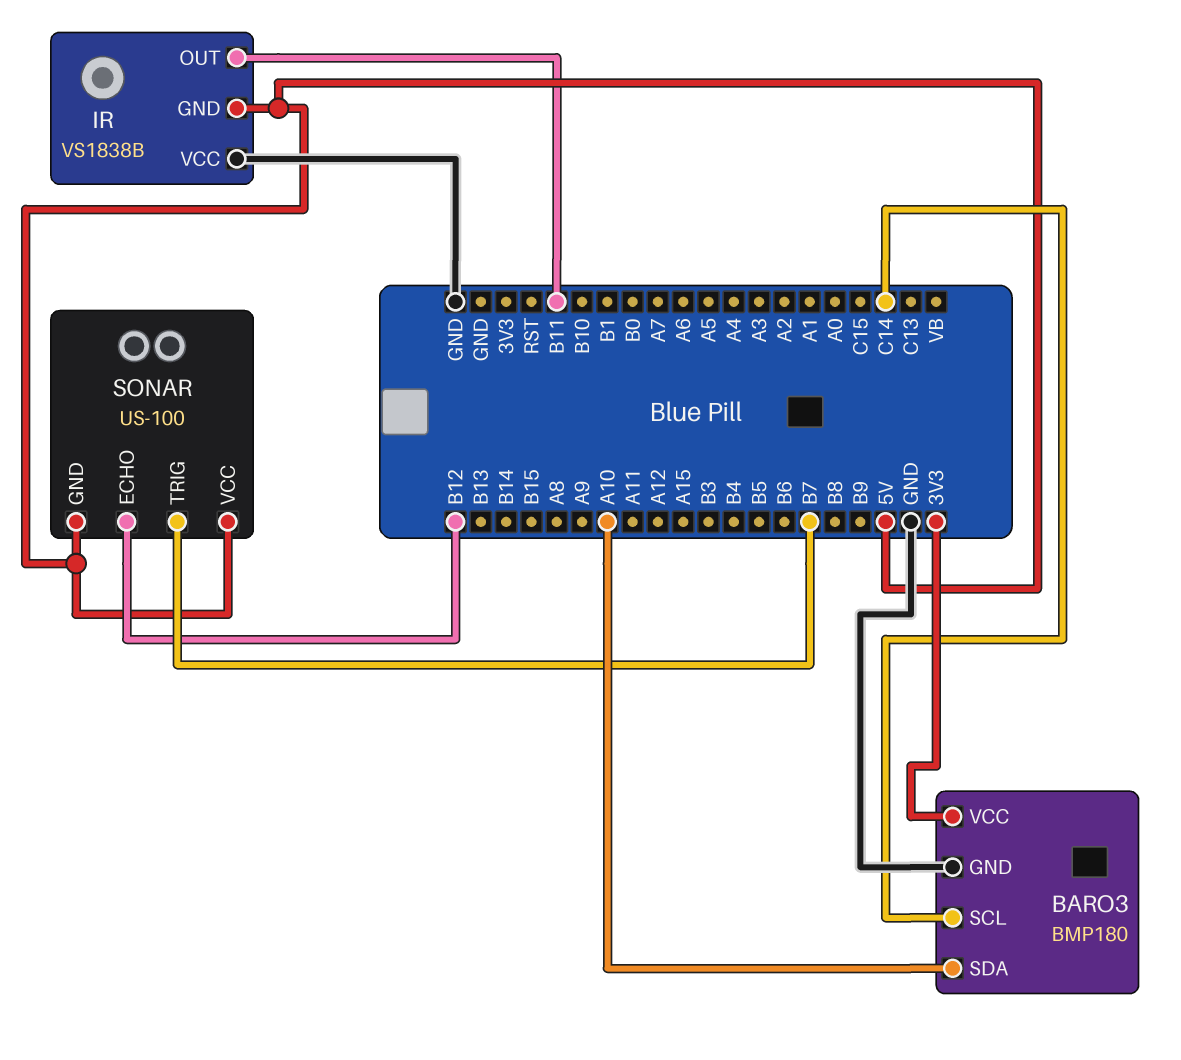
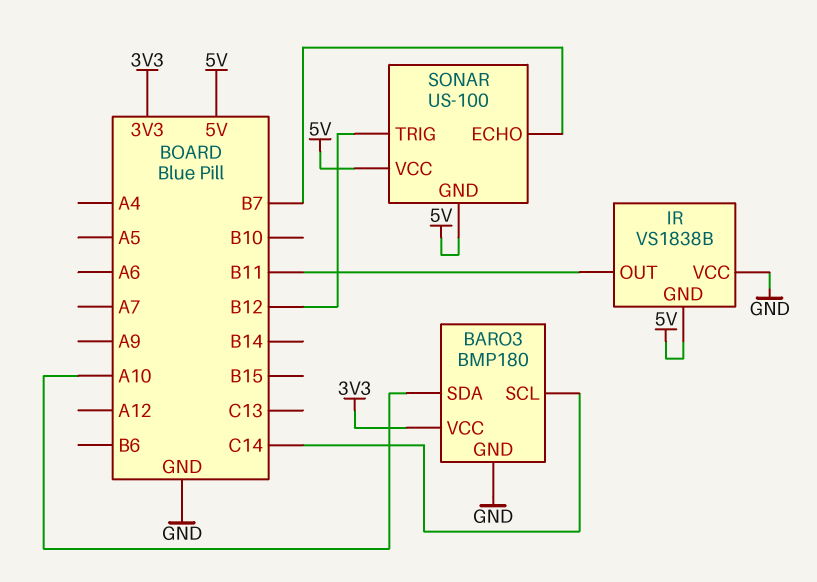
SONAR pin ECHO: B12 -> B7
SONAR pin TRIG: B7 -> B12

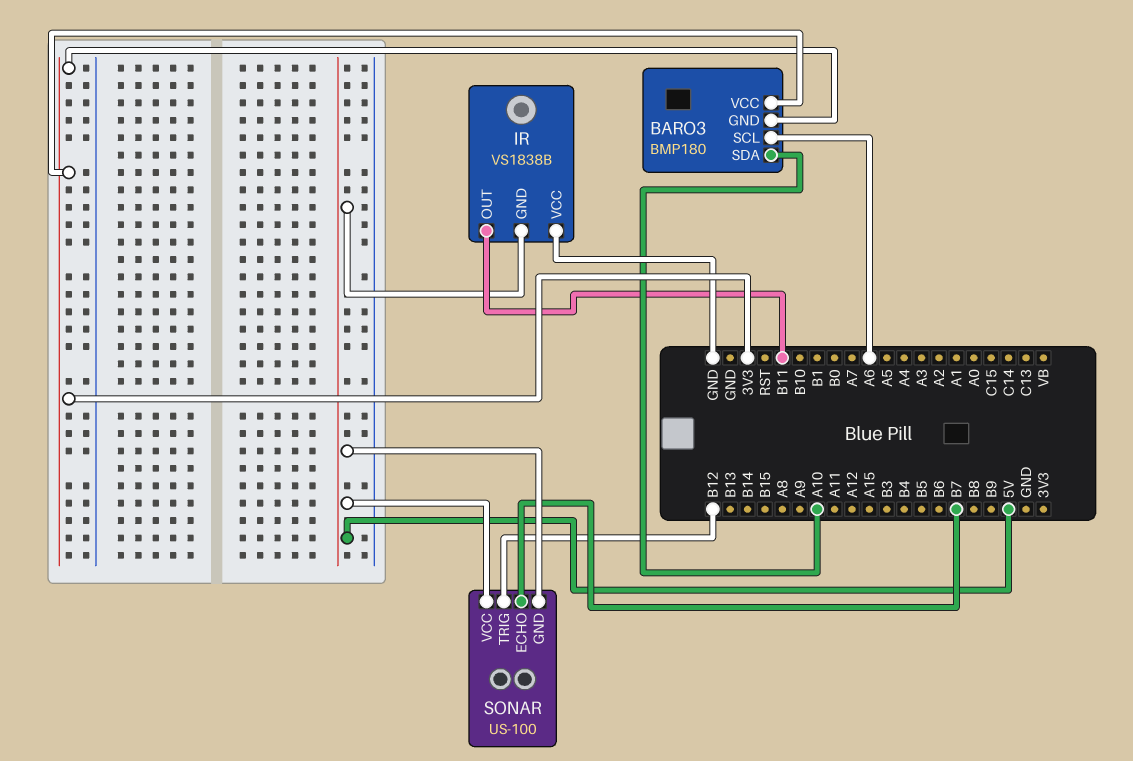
BARO3 pin GND: GND -> 3V3
BARO3 pin SCL: C14 -> A6

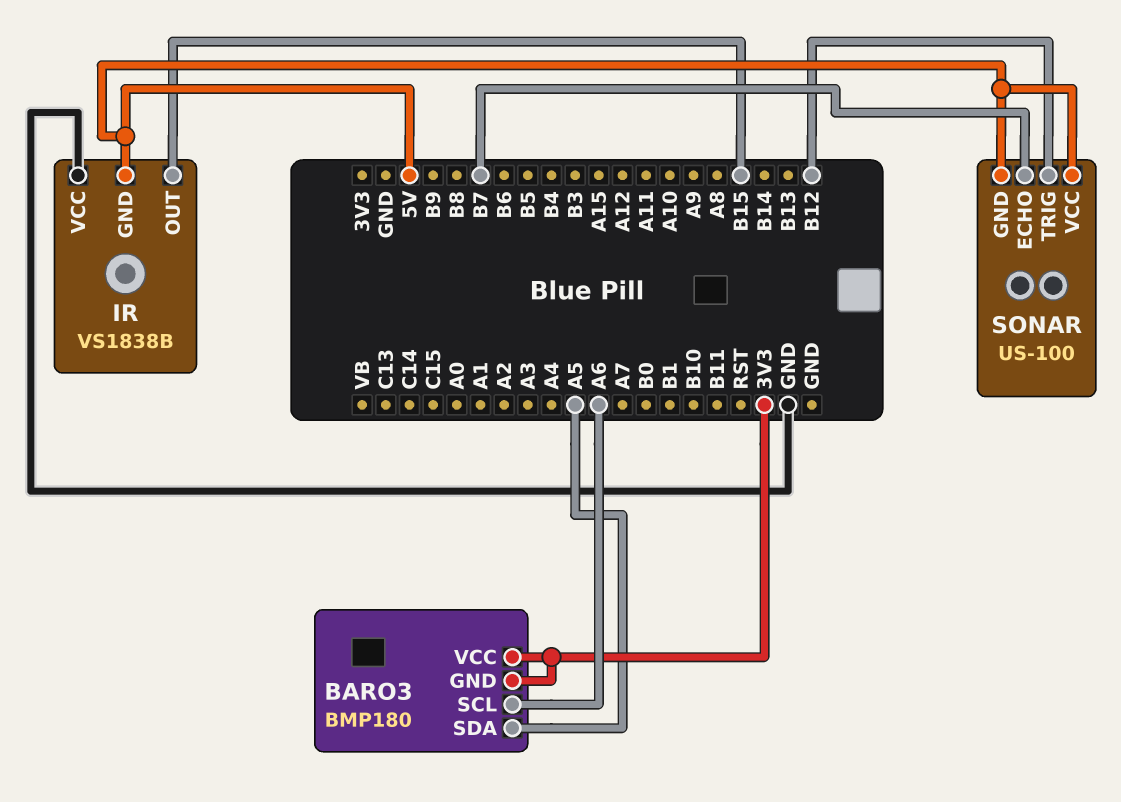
BARO3 pin SDA: A10 -> A5
IR pin OUT: B11 -> B15

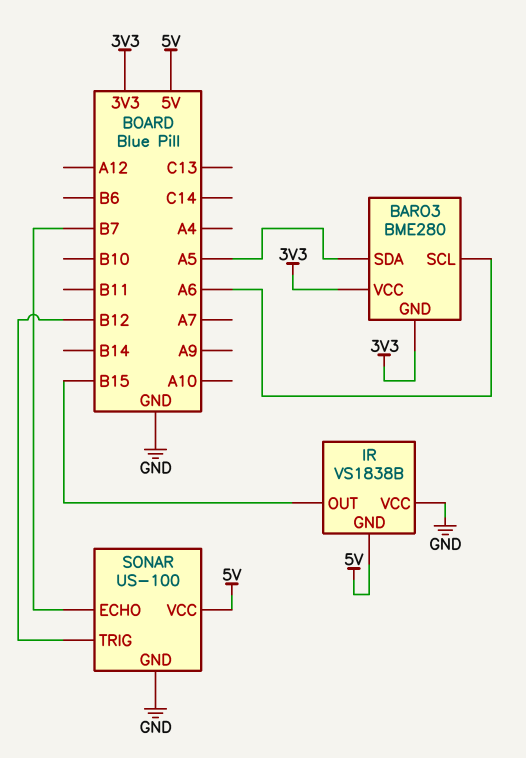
BARO3: BMP180 -> BME280
SONAR pin GND: 5V -> GND

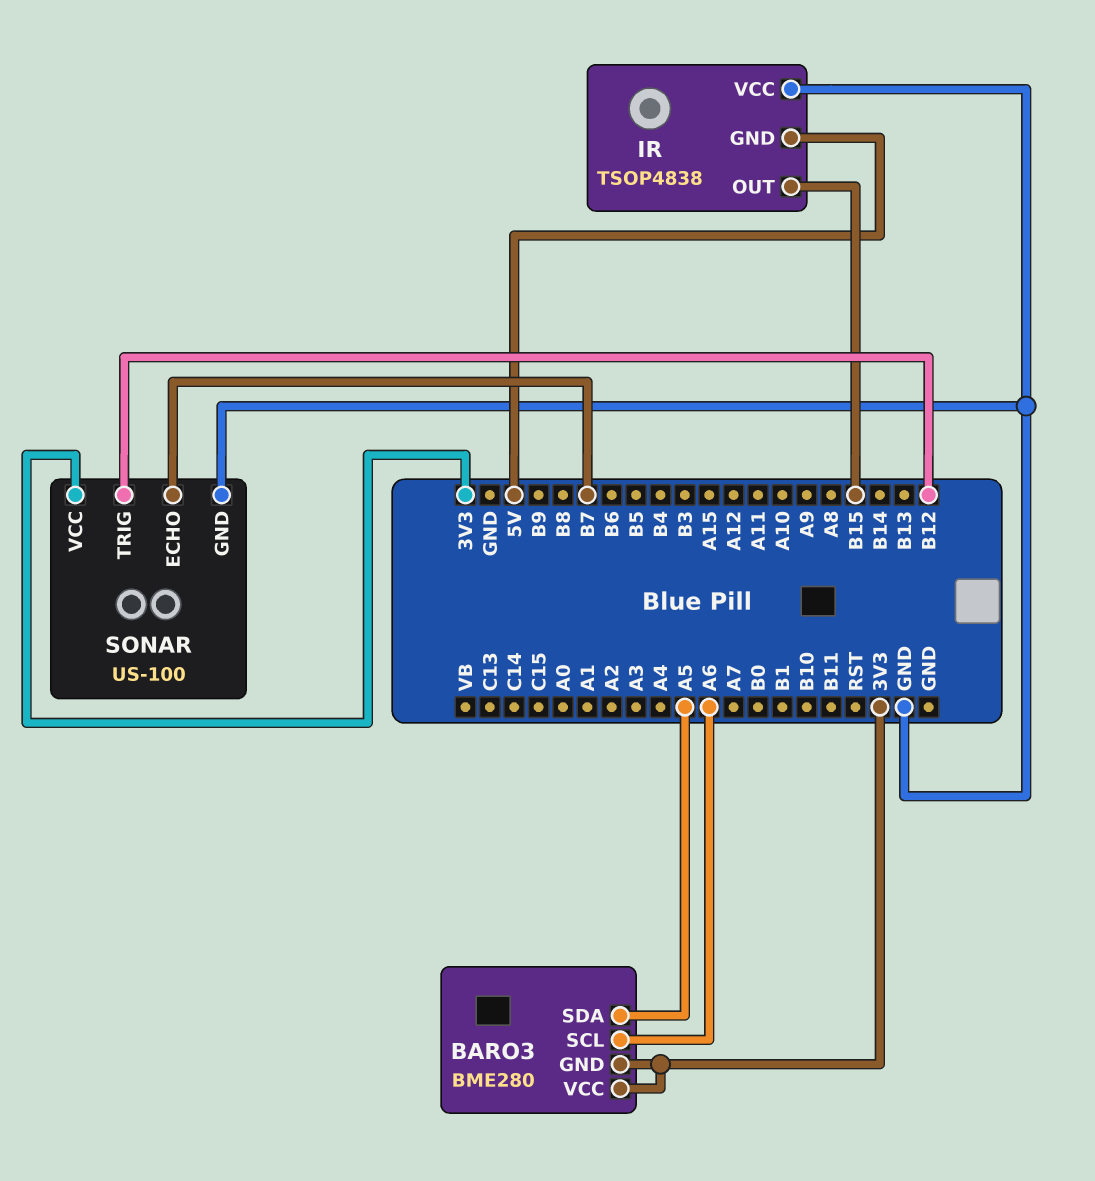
IR: VS1838B -> TSOP4838
SONAR pin VCC: 5V -> 3V3

